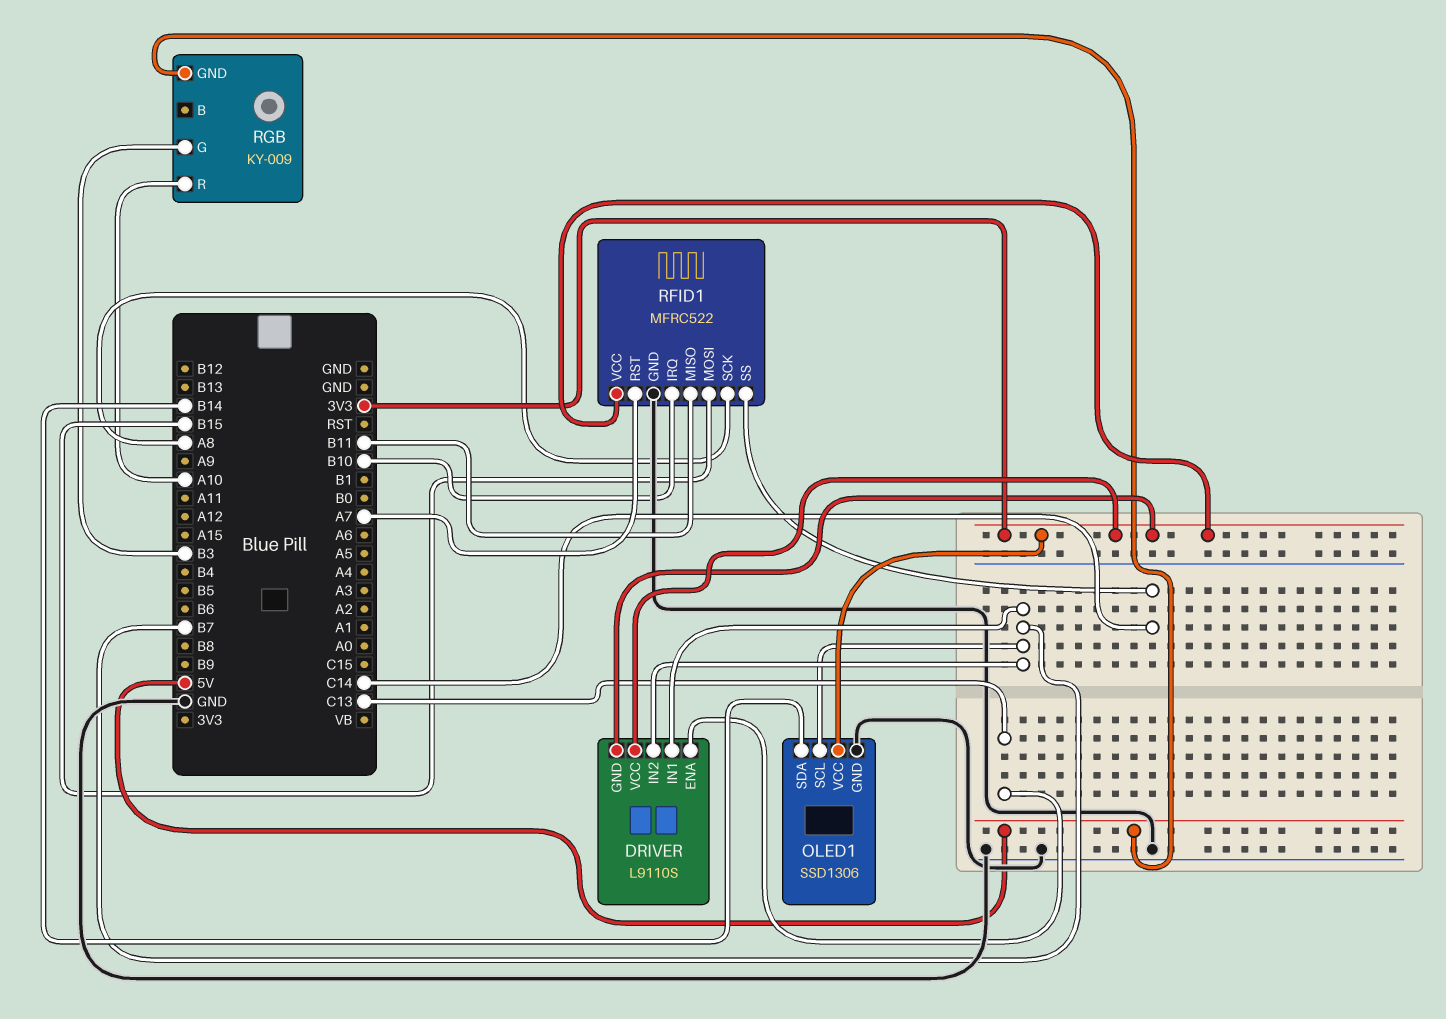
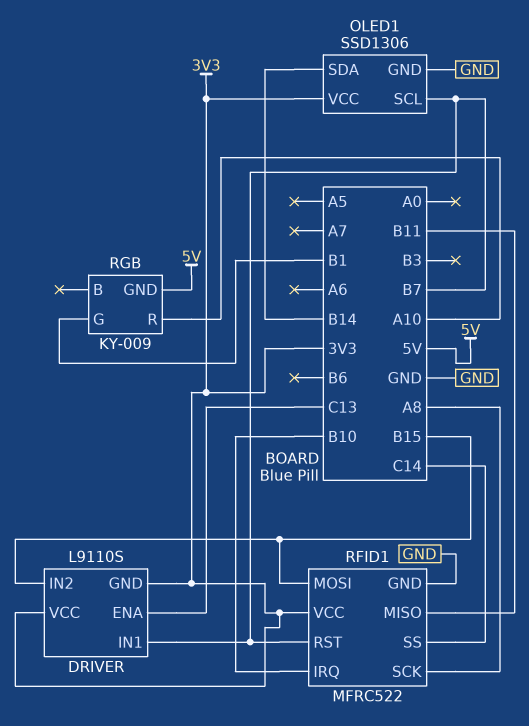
DRIVER pin IN2: B7 -> B15
RFID1 pin RST: A7 -> B7
RGB pin G: B3 -> B1

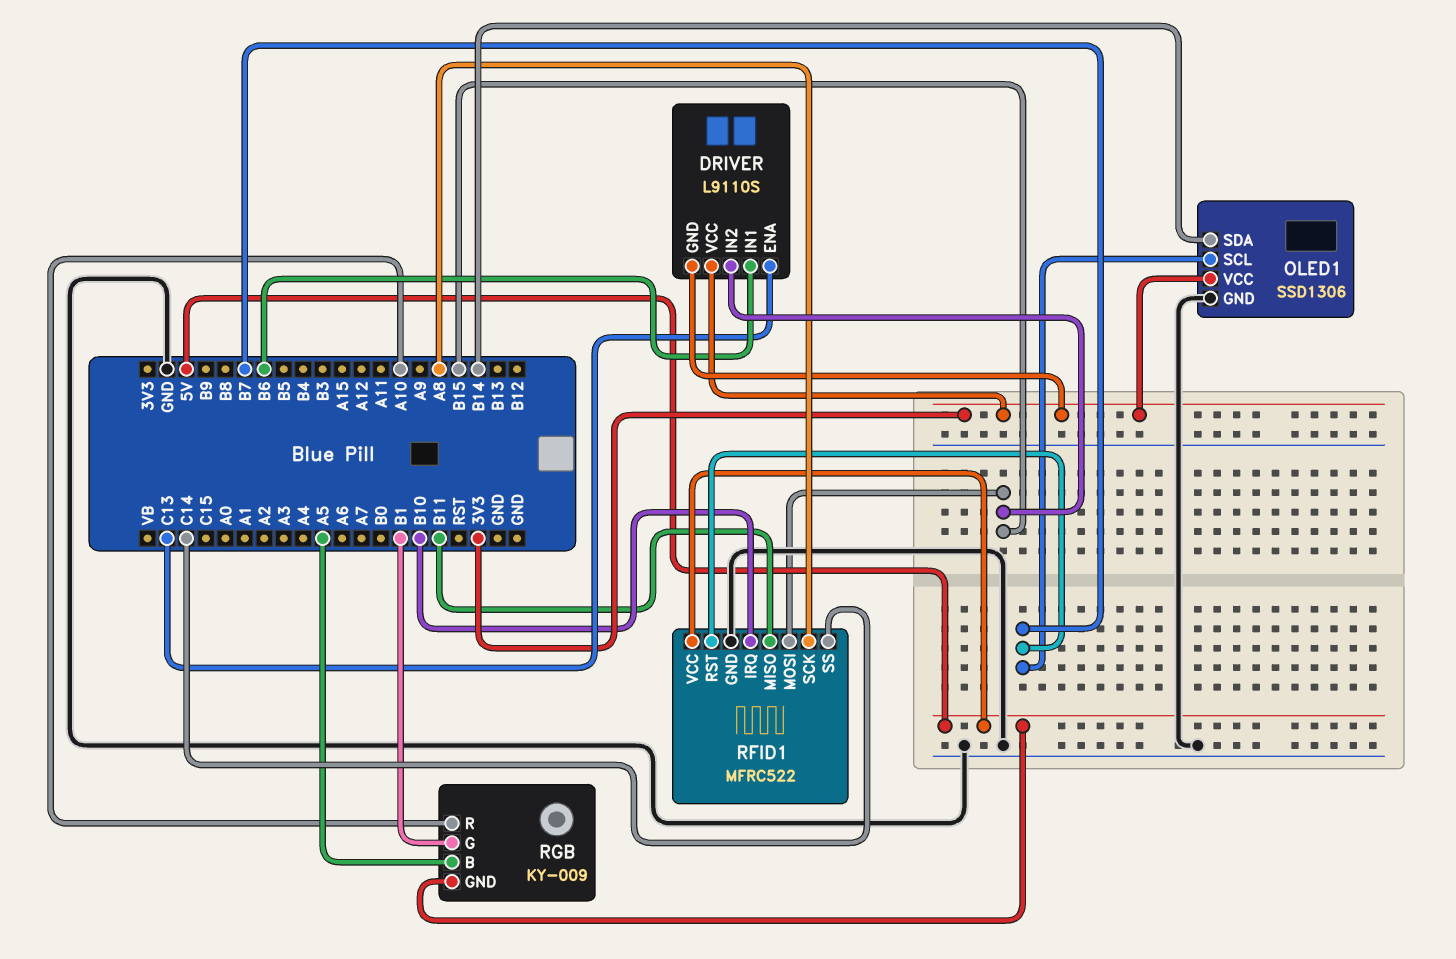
DRIVER pin IN1: B7 -> B6
RFID1 pin VCC: 3V3 -> 5V
RGB pin B: none -> A5

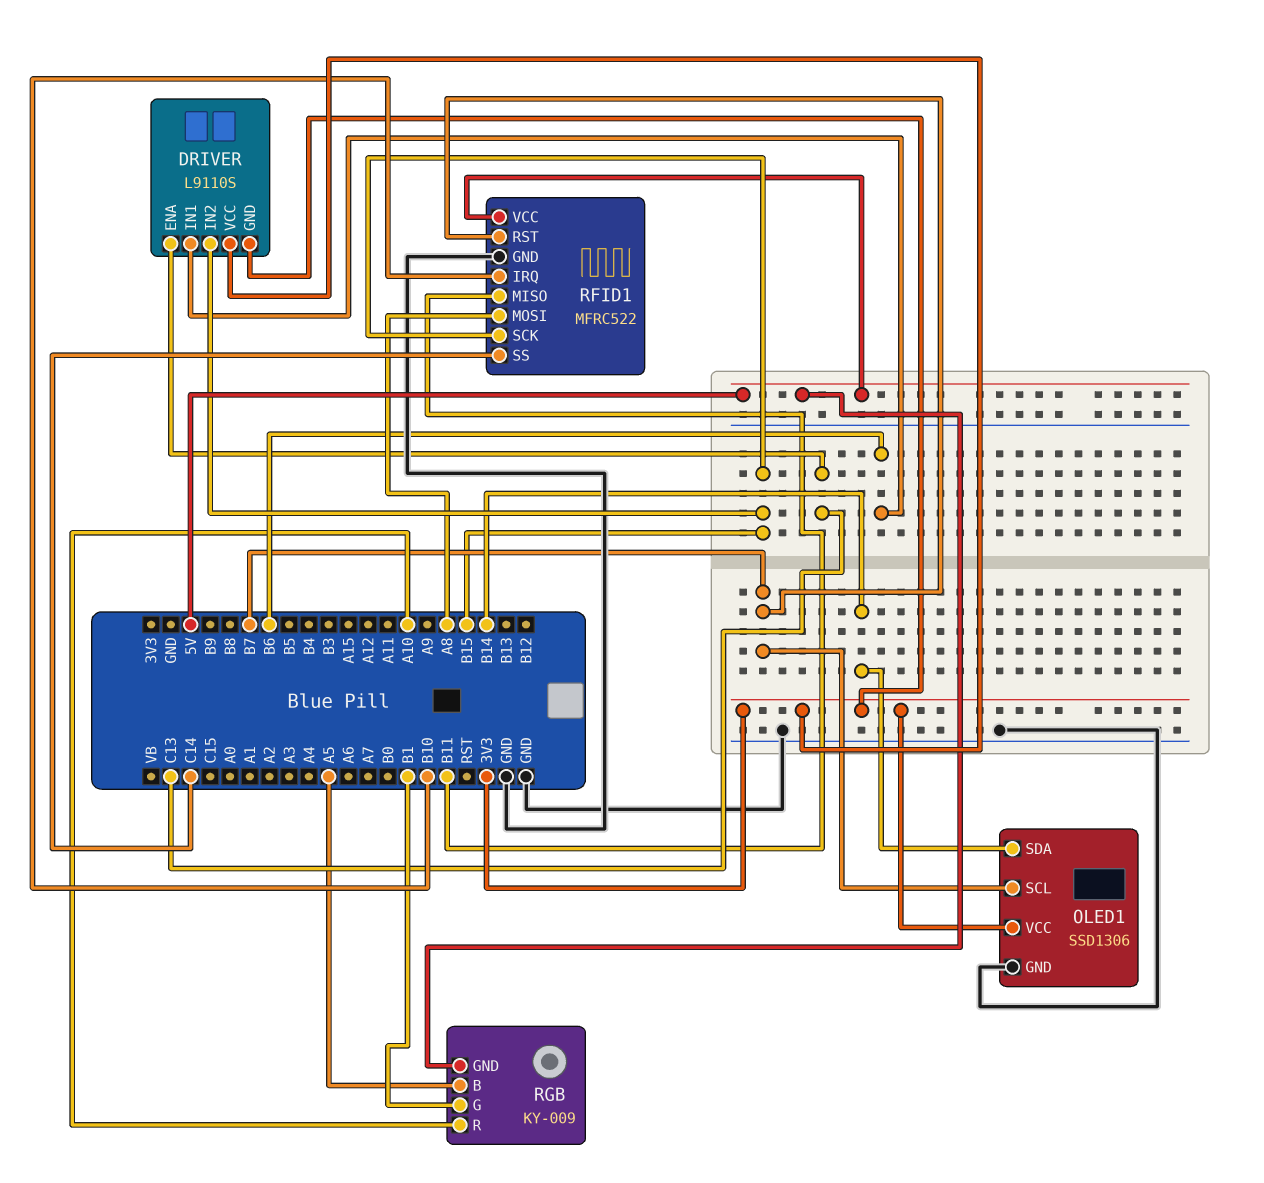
RFID1 pin MOSI: B15 -> A8
RFID1 pin SCK: A8 -> B15

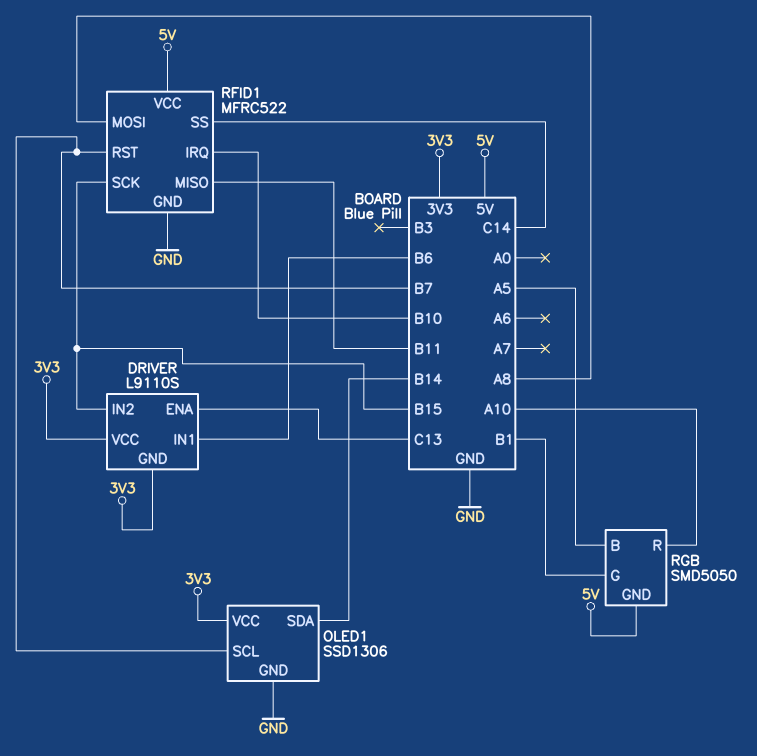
RGB: KY-009 -> SMD5050

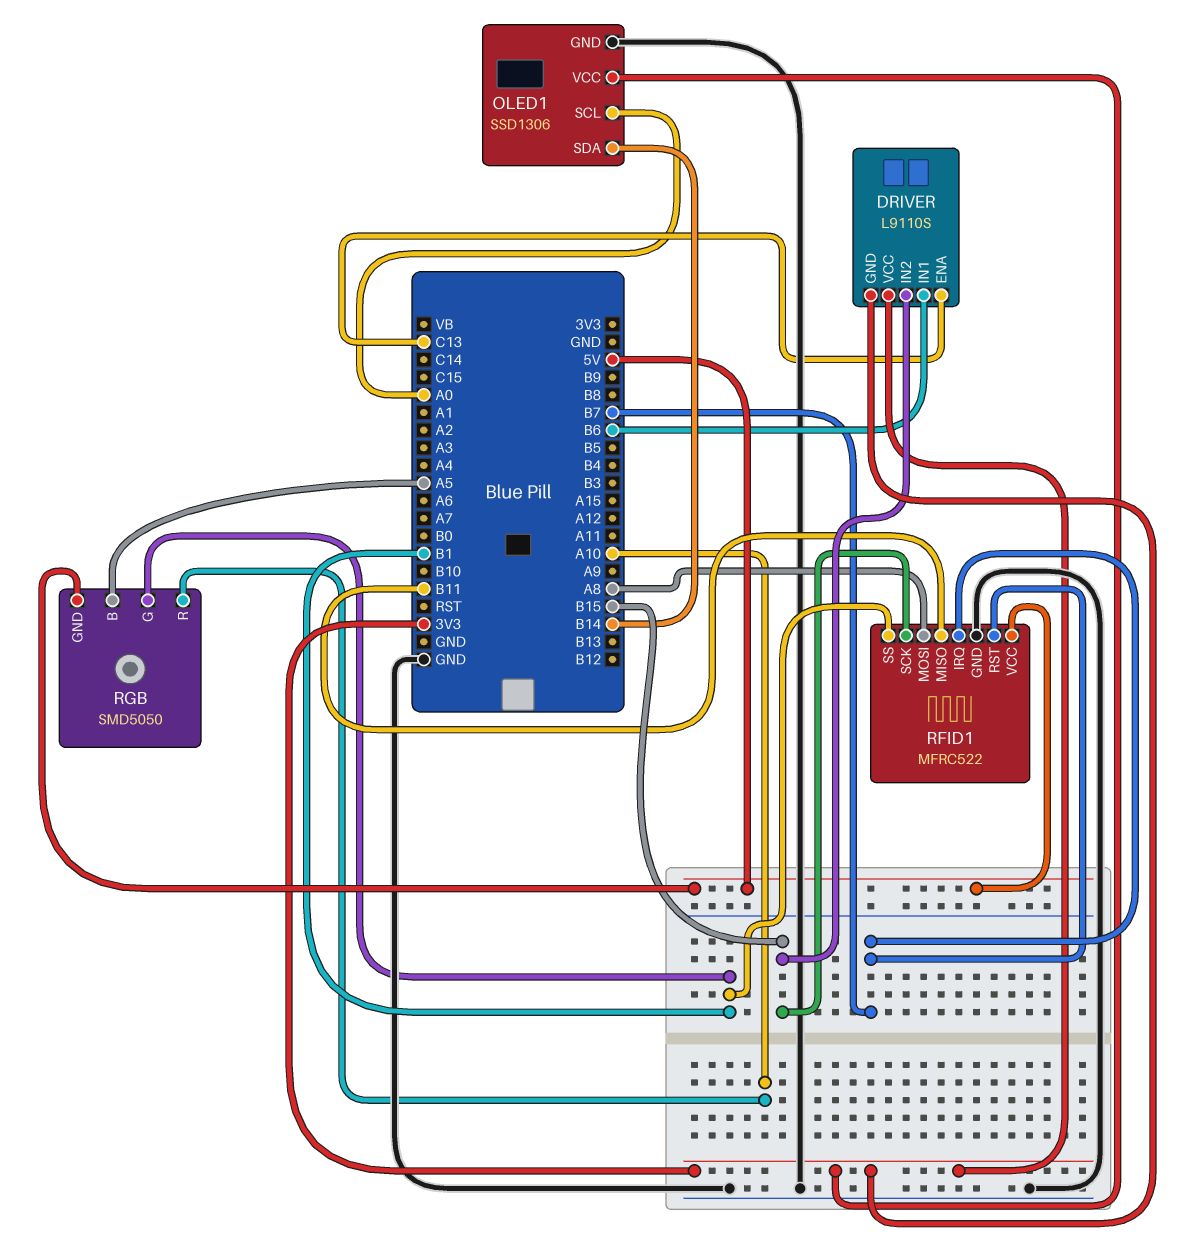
OLED1 pin SCL: B7 -> A0
RFID1 pin IRQ: B10 -> B7
RFID1 pin SS: C14 -> B1

